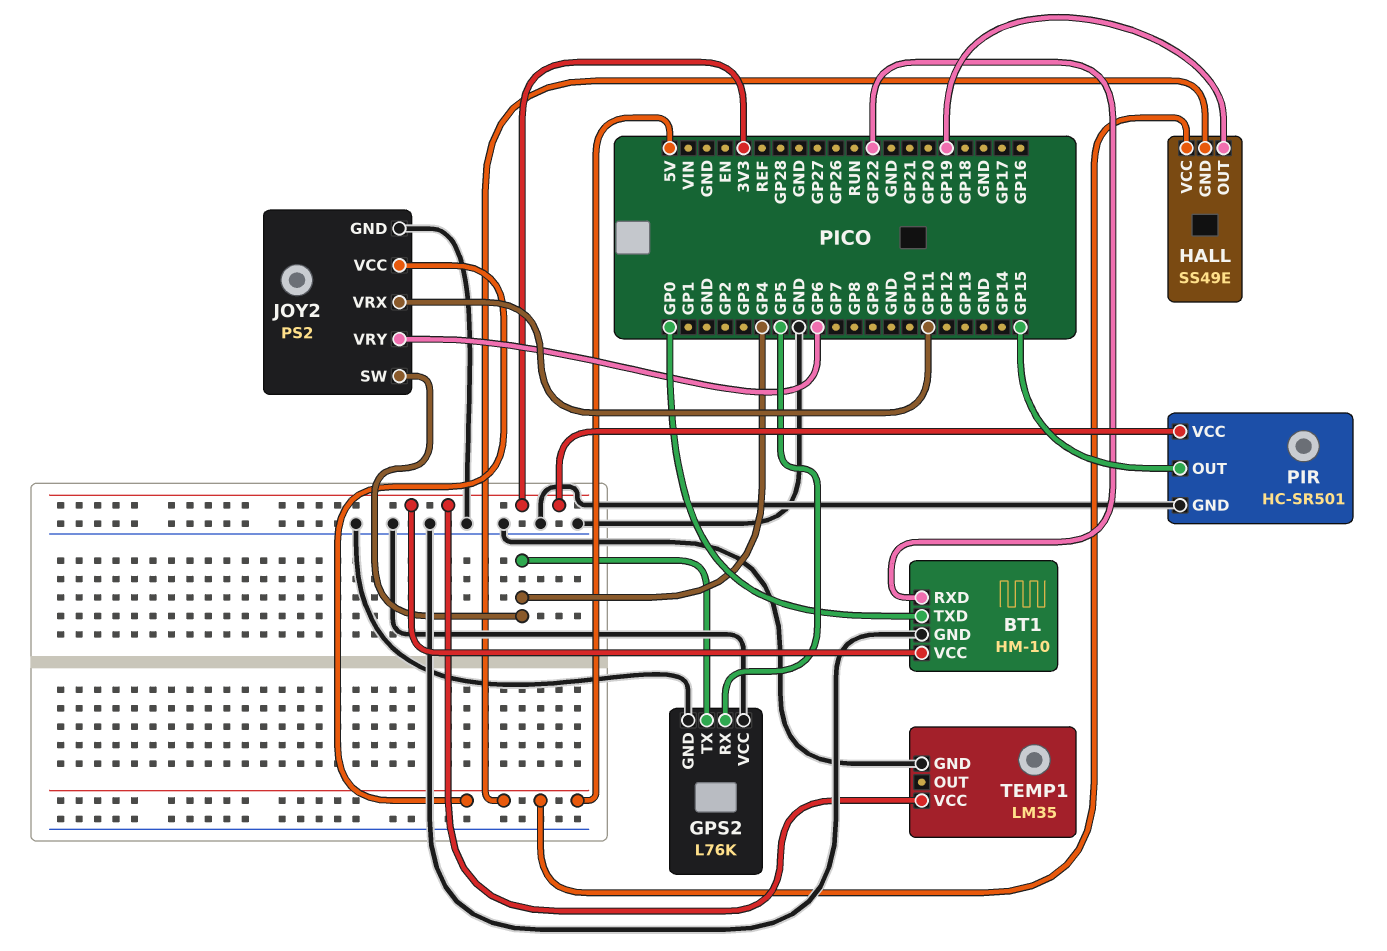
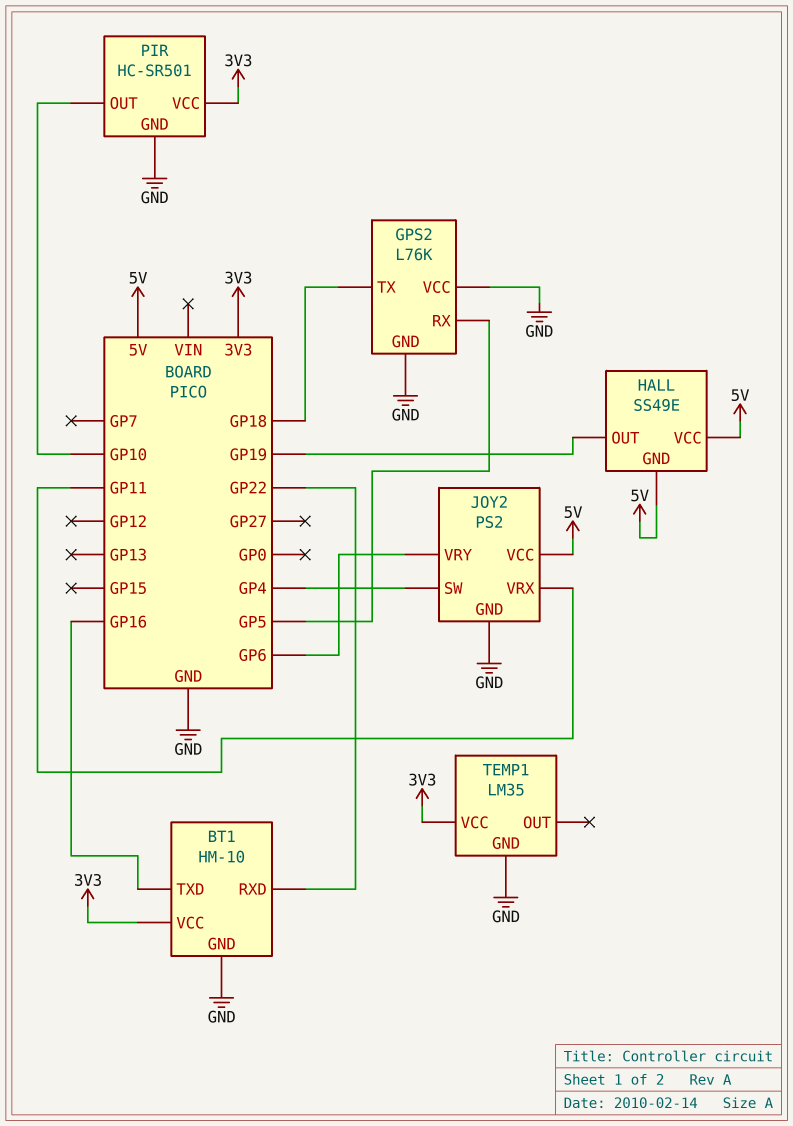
BT1 pin TXD: GP0 -> GP16
GPS2 pin TX: GP4 -> GP18
PIR pin OUT: GP15 -> GP10

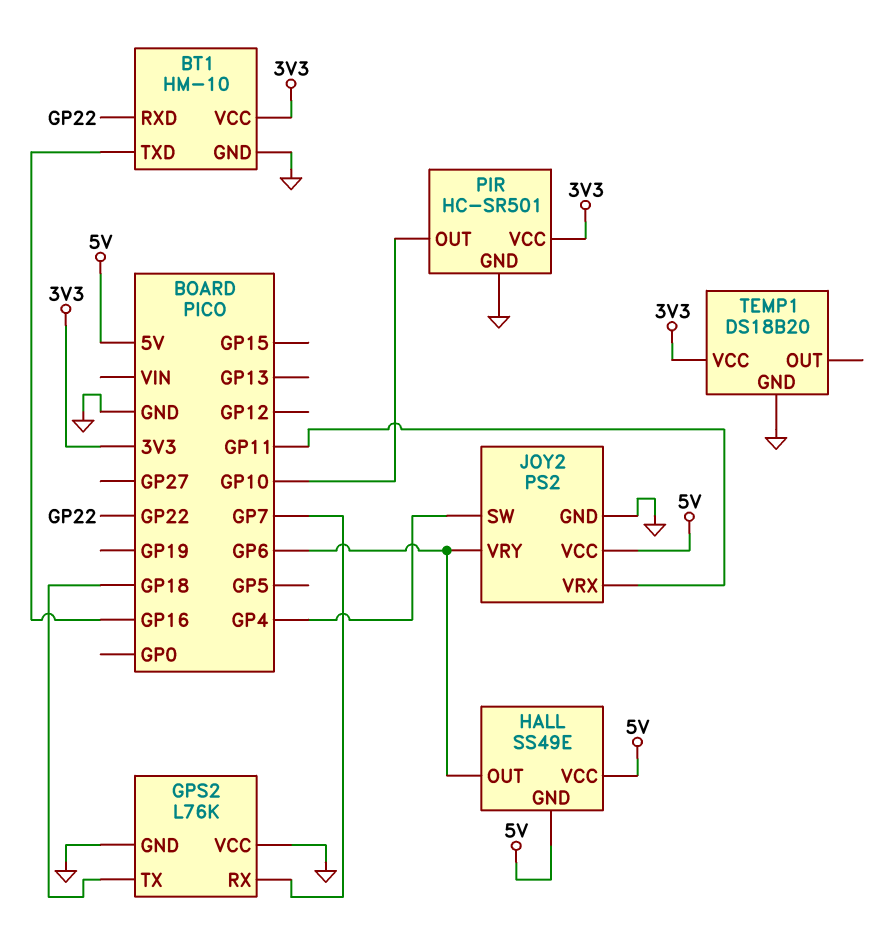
GPS2 pin RX: GP5 -> GP7
HALL pin OUT: GP19 -> GP6
TEMP1: LM35 -> DS18B20

